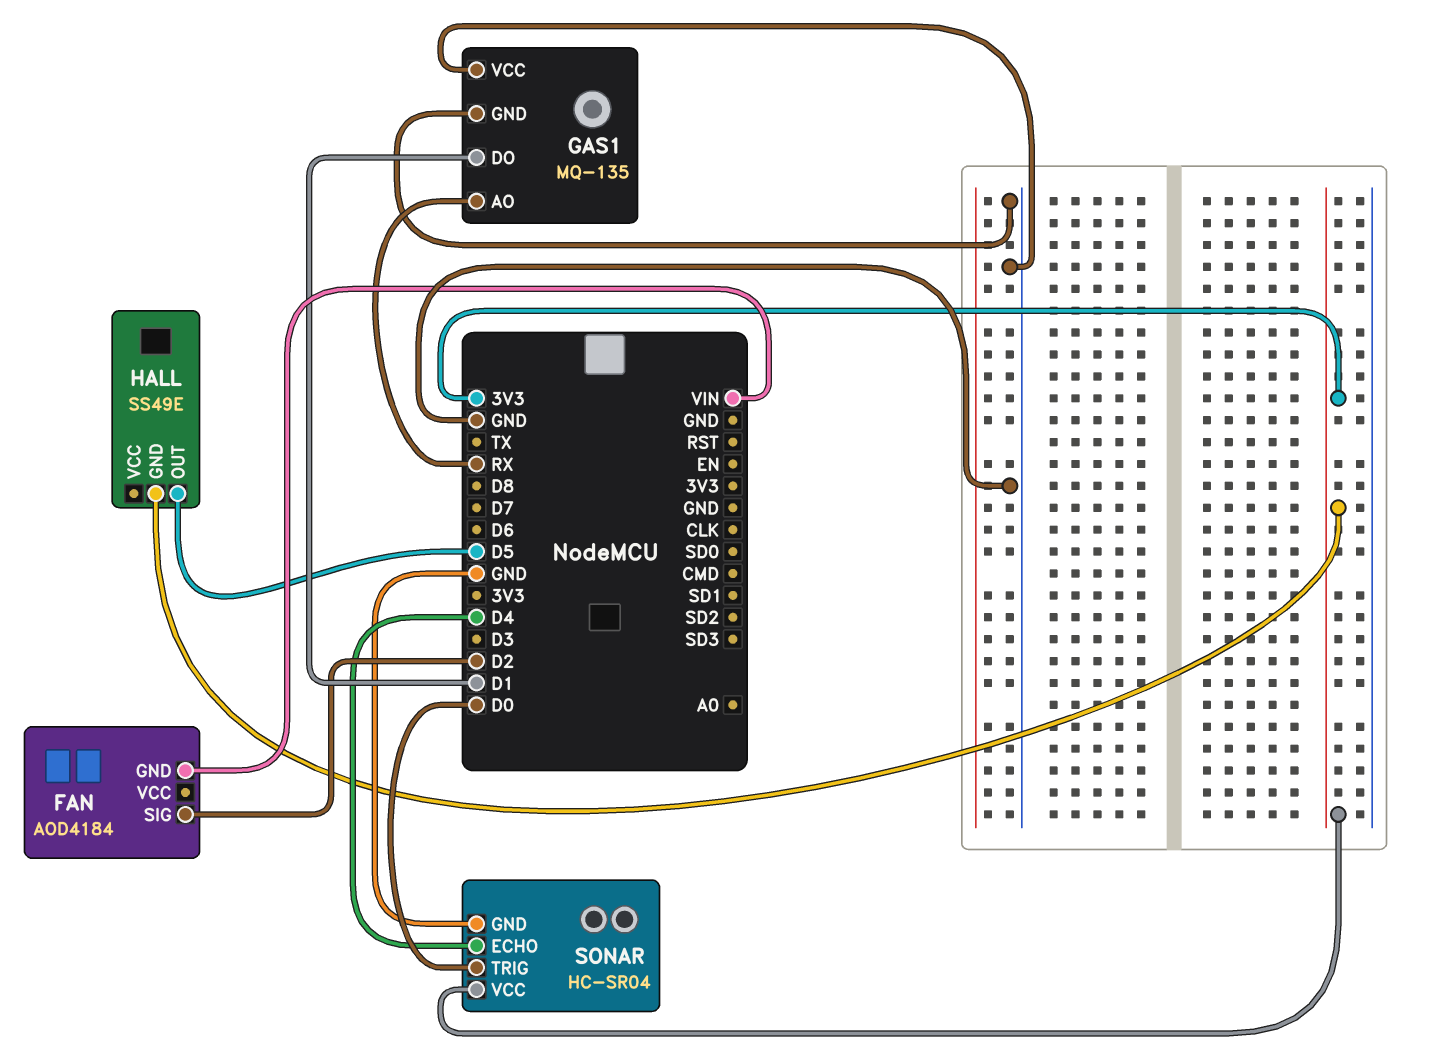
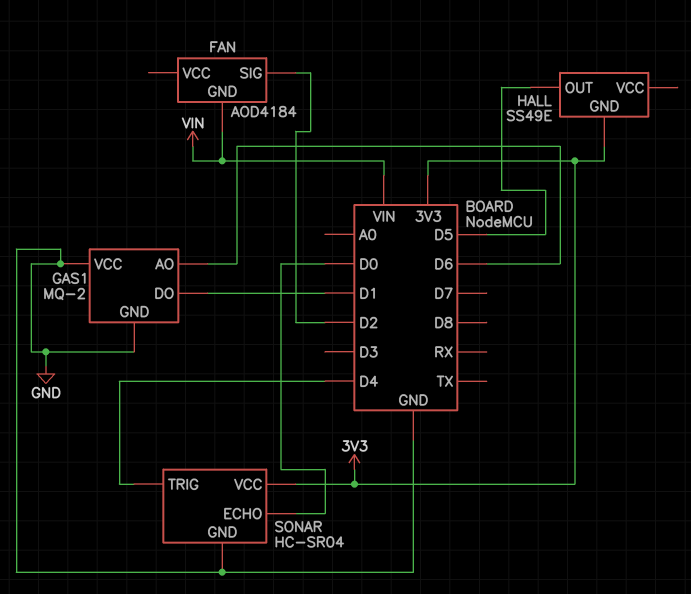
GAS1: MQ-135 -> MQ-2
GAS1 pin AO: RX -> D6
SONAR pin ECHO: D4 -> D0
SONAR pin TRIG: D0 -> D4

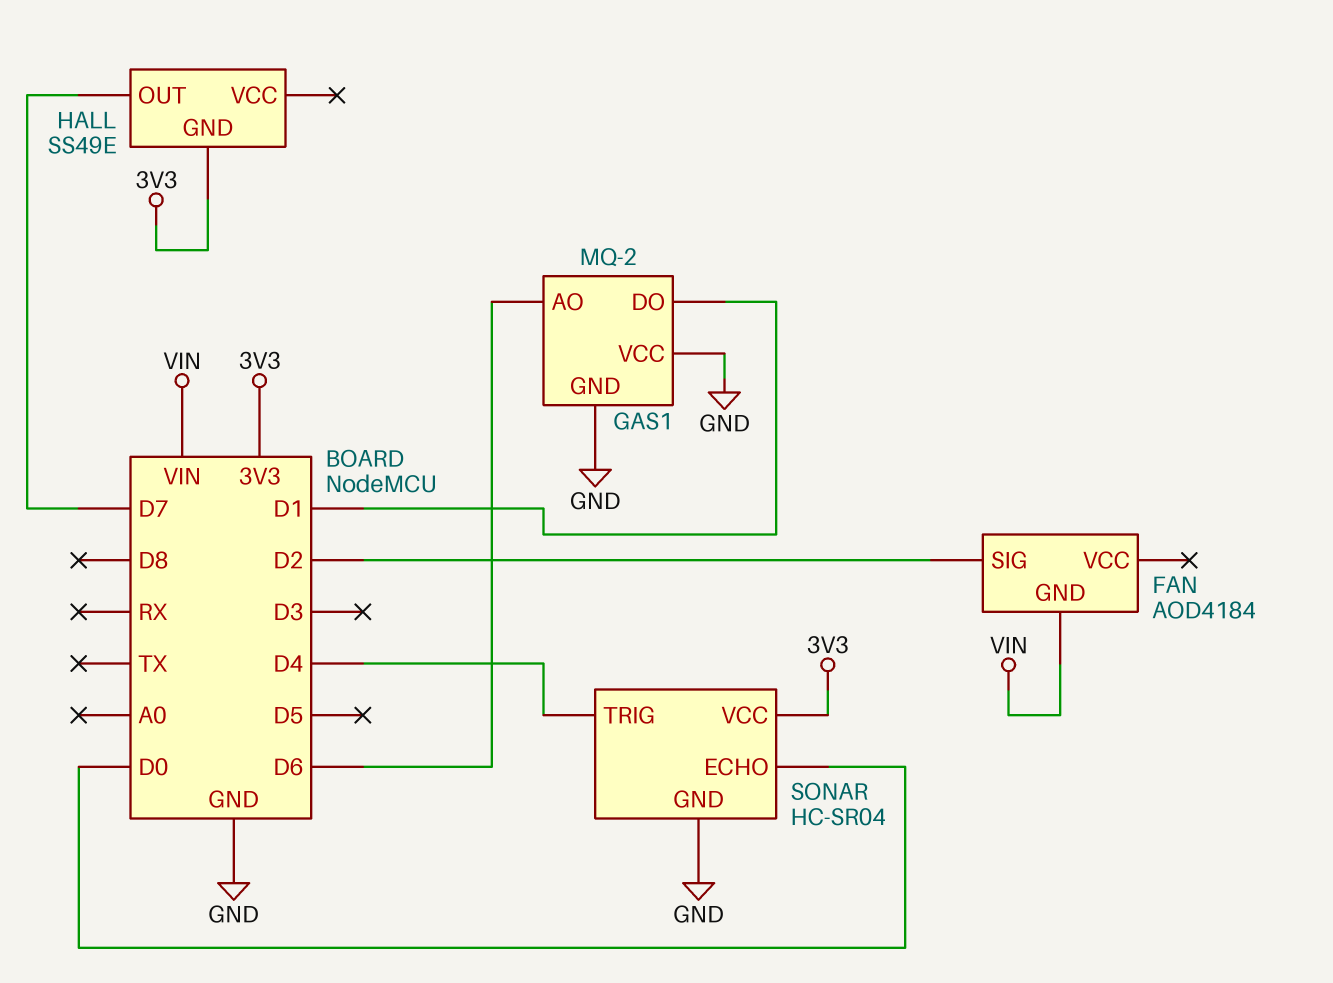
HALL pin OUT: D5 -> D7

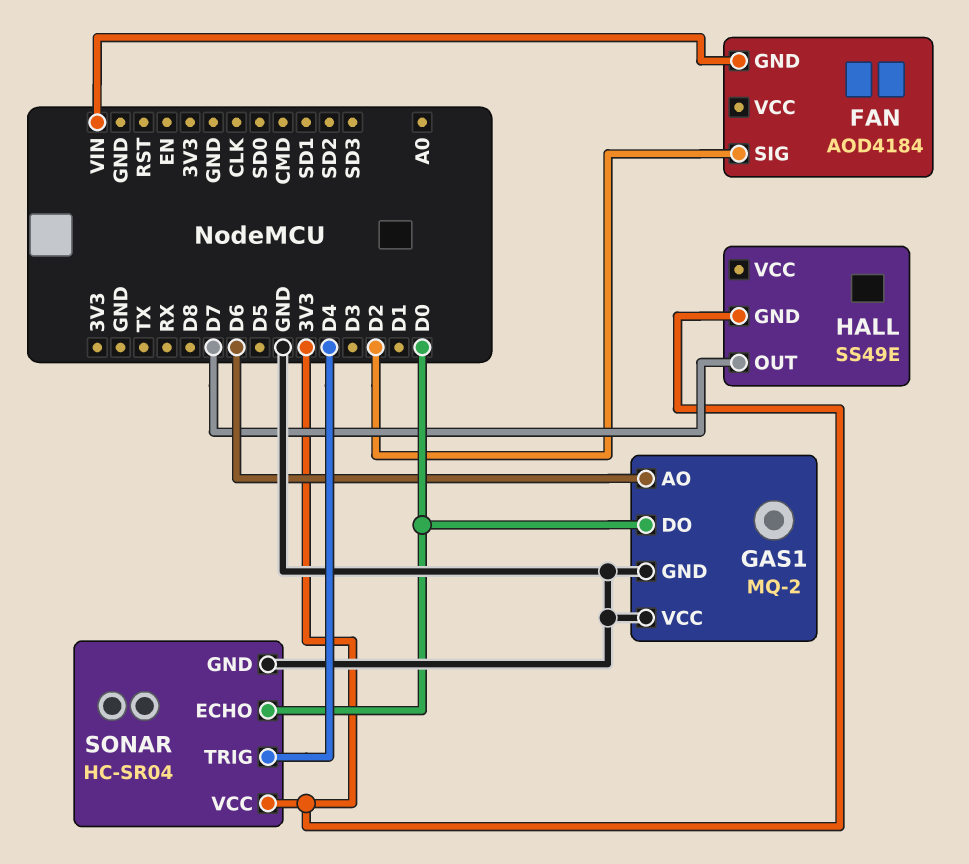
GAS1 pin DO: D1 -> D0

